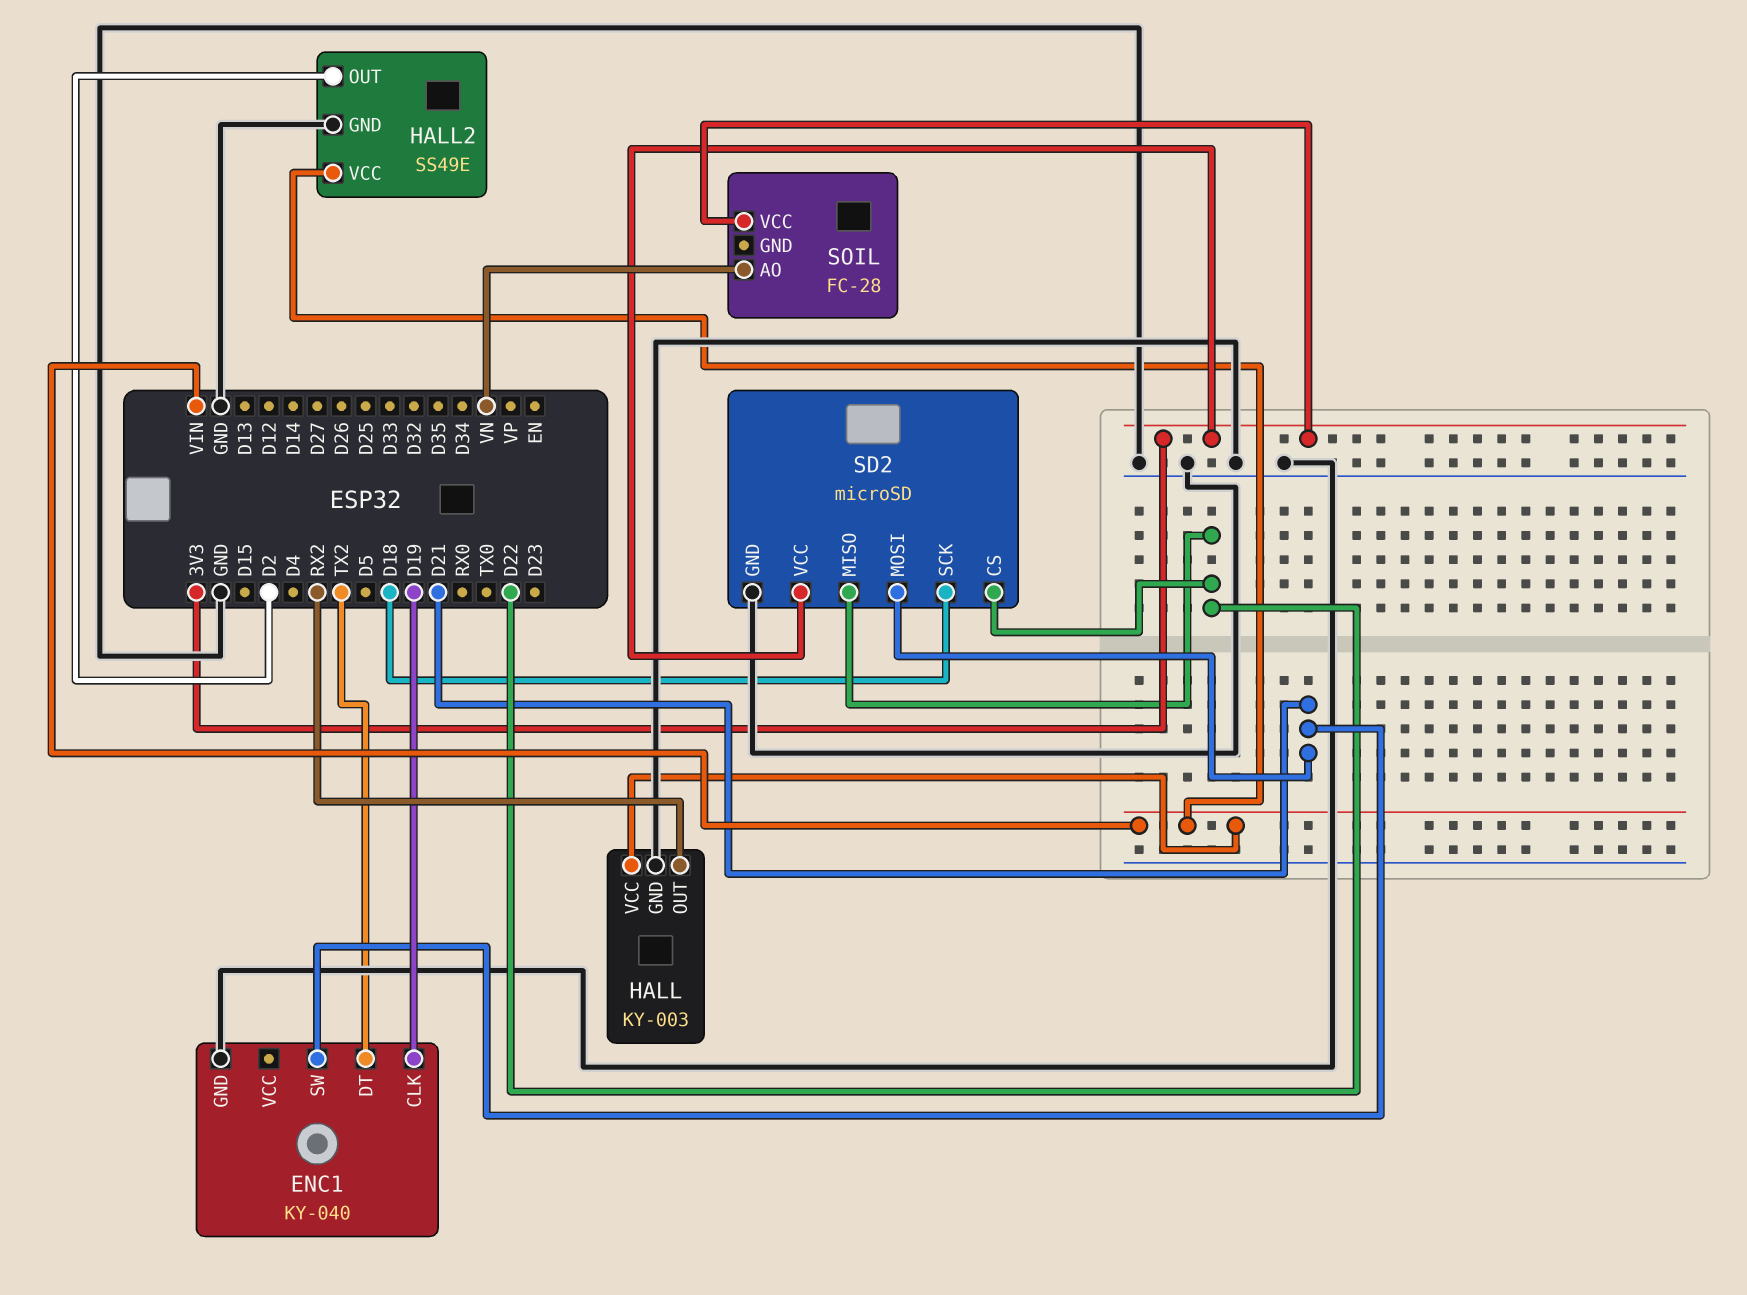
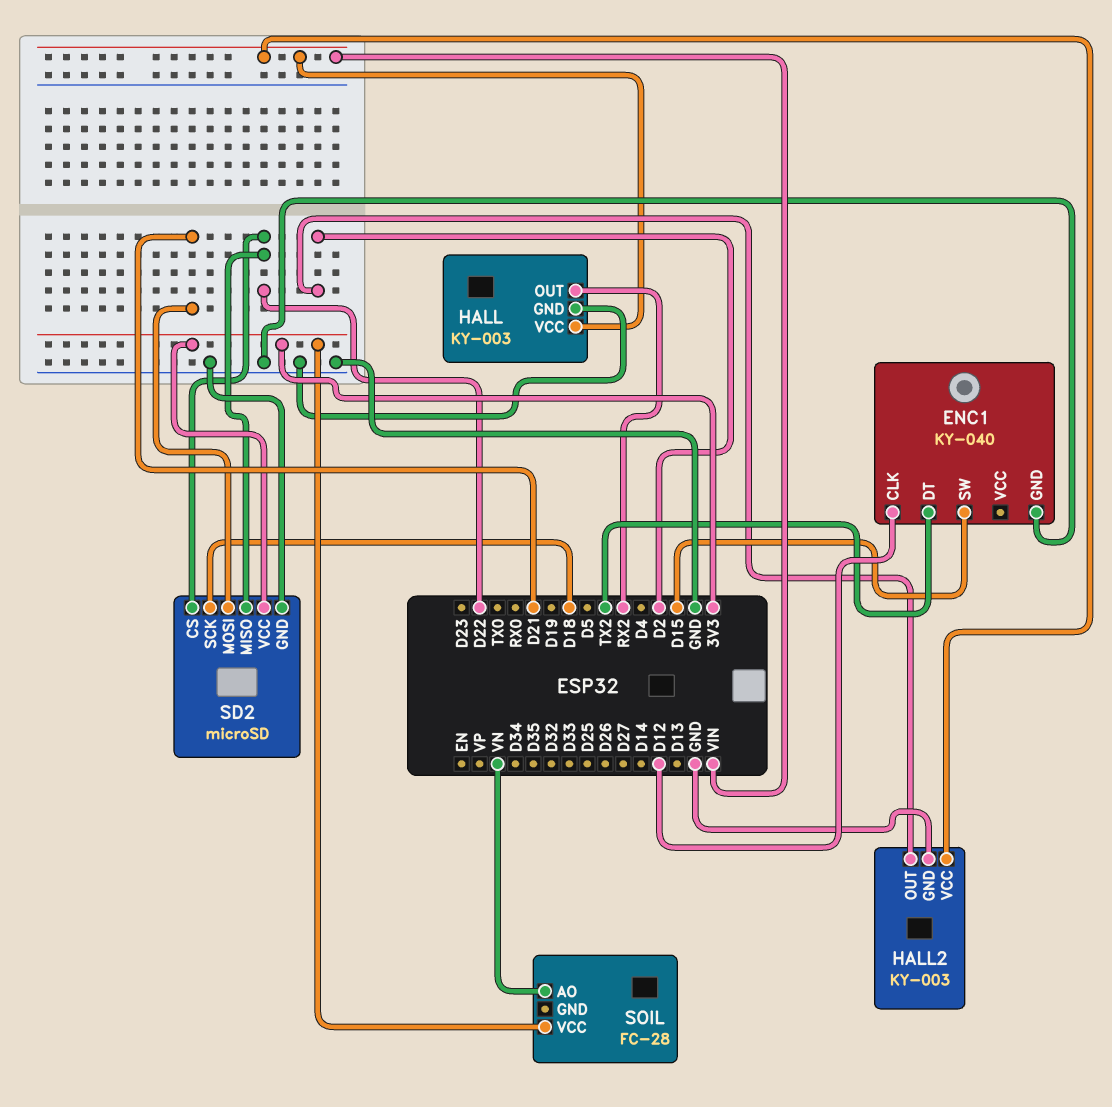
ENC1 pin CLK: D19 -> D12
ENC1 pin SW: D21 -> D15
HALL2: SS49E -> KY-003

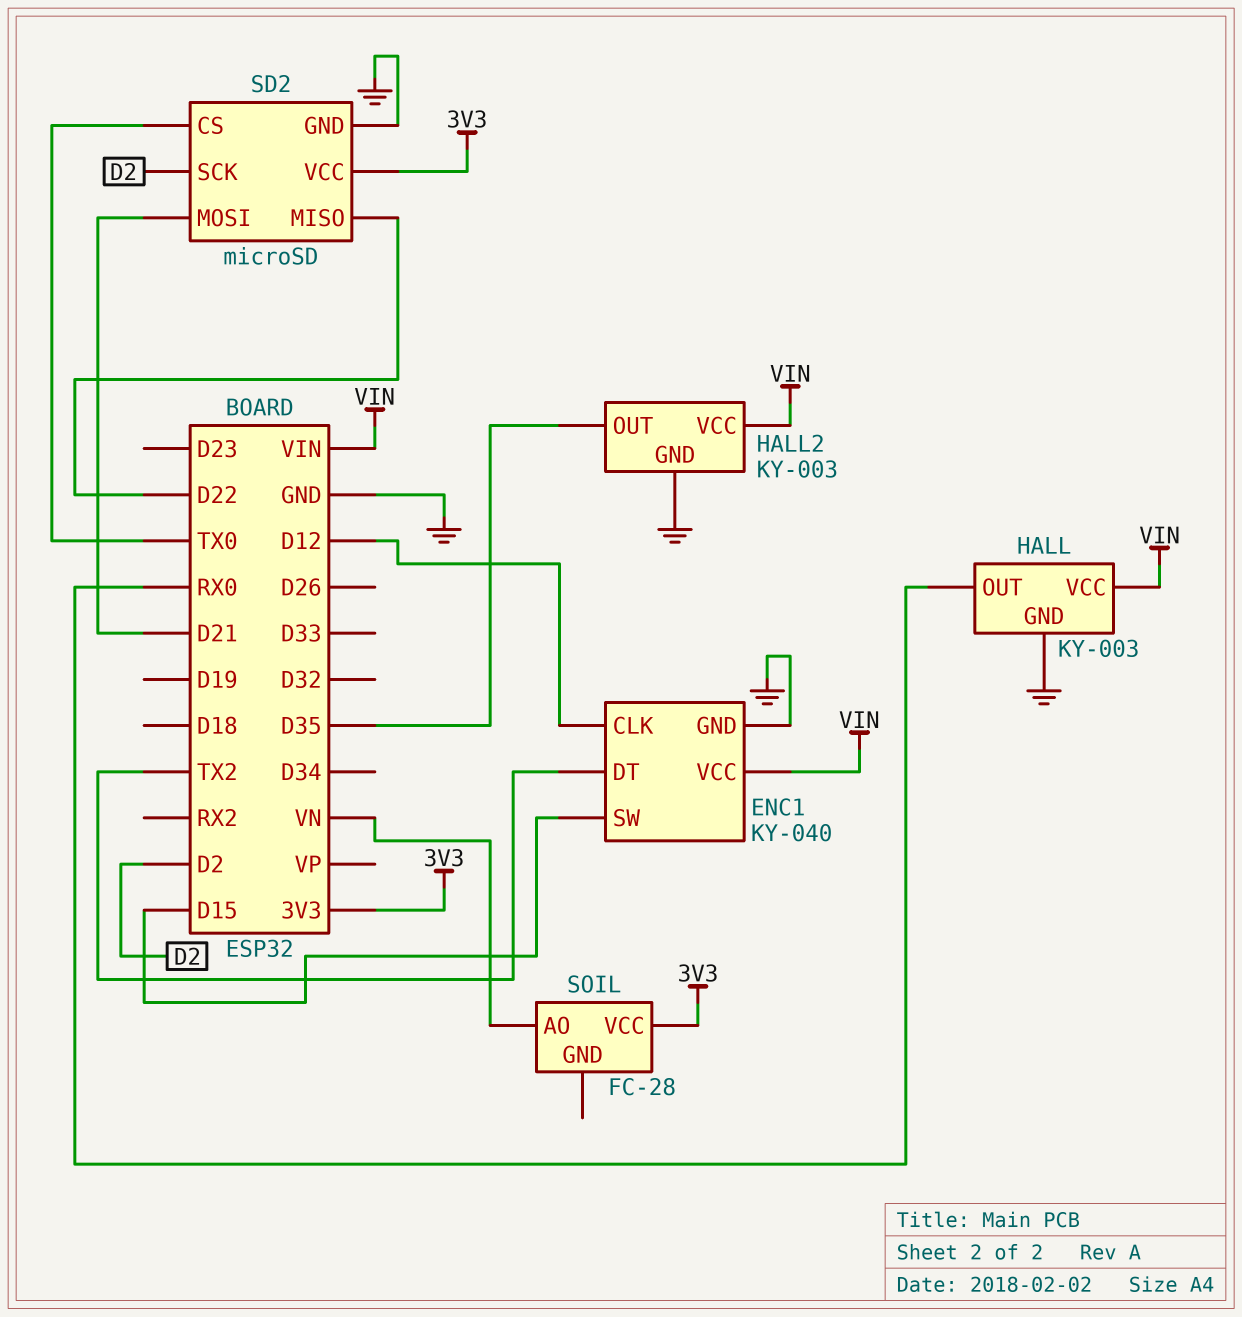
ENC1 pin VCC: none -> VIN
HALL pin OUT: RX2 -> RX0
HALL2 pin OUT: D2 -> D35
SD2 pin CS: D22 -> TX0
SD2 pin SCK: D18 -> D2

